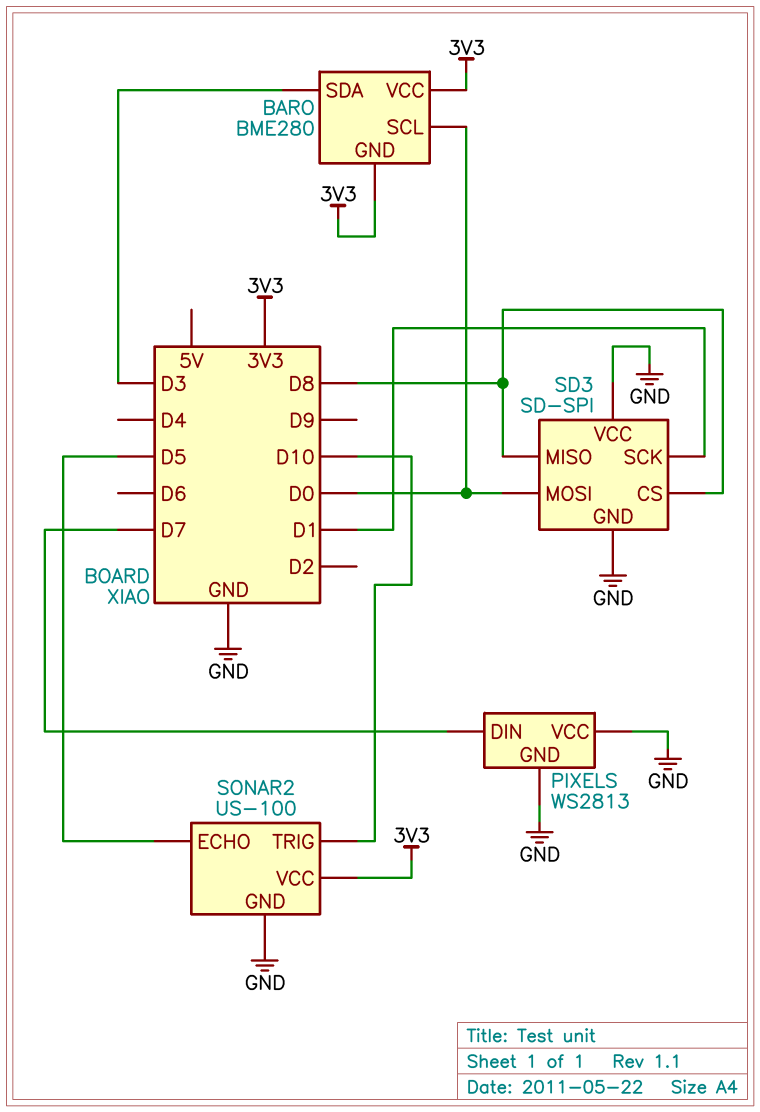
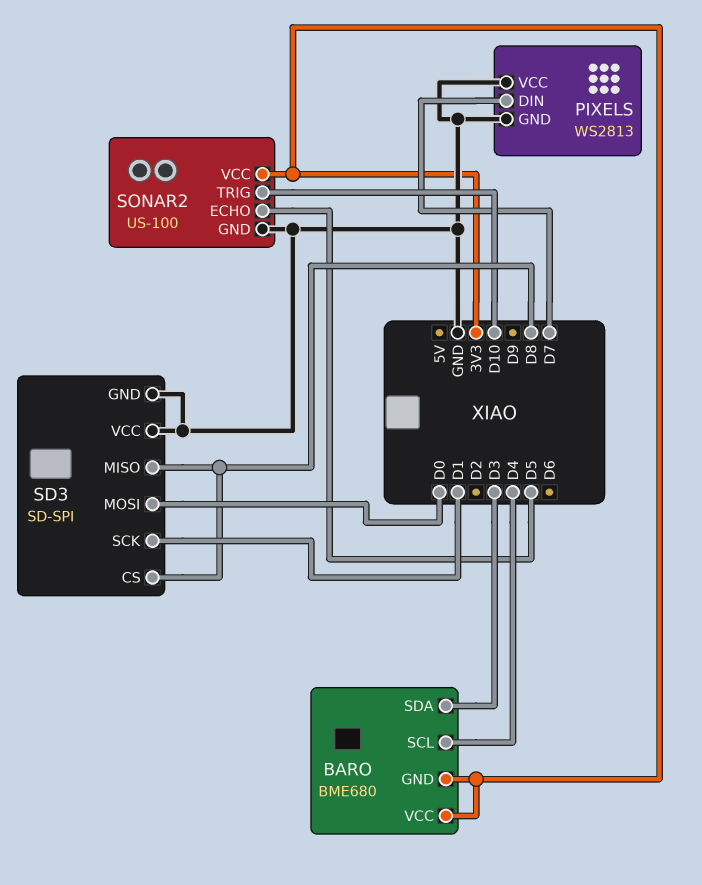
BARO: BME280 -> BME680
BARO pin SCL: D0 -> D4

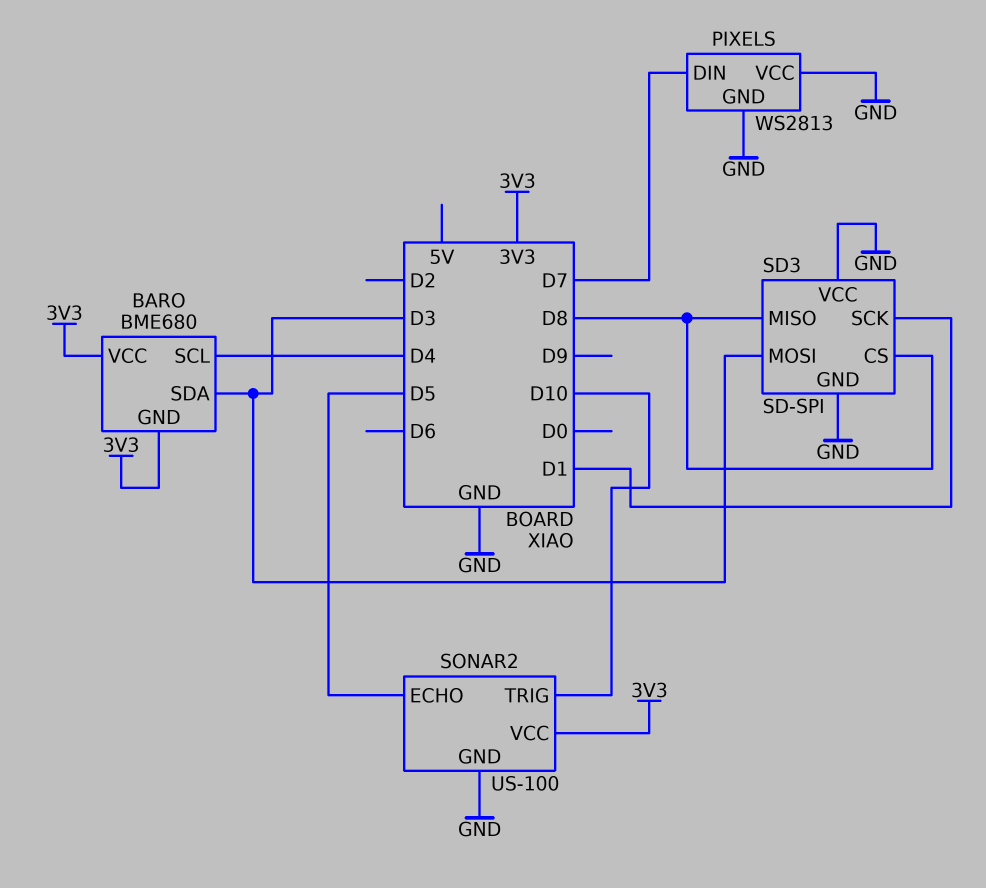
SD3 pin MOSI: D0 -> D3

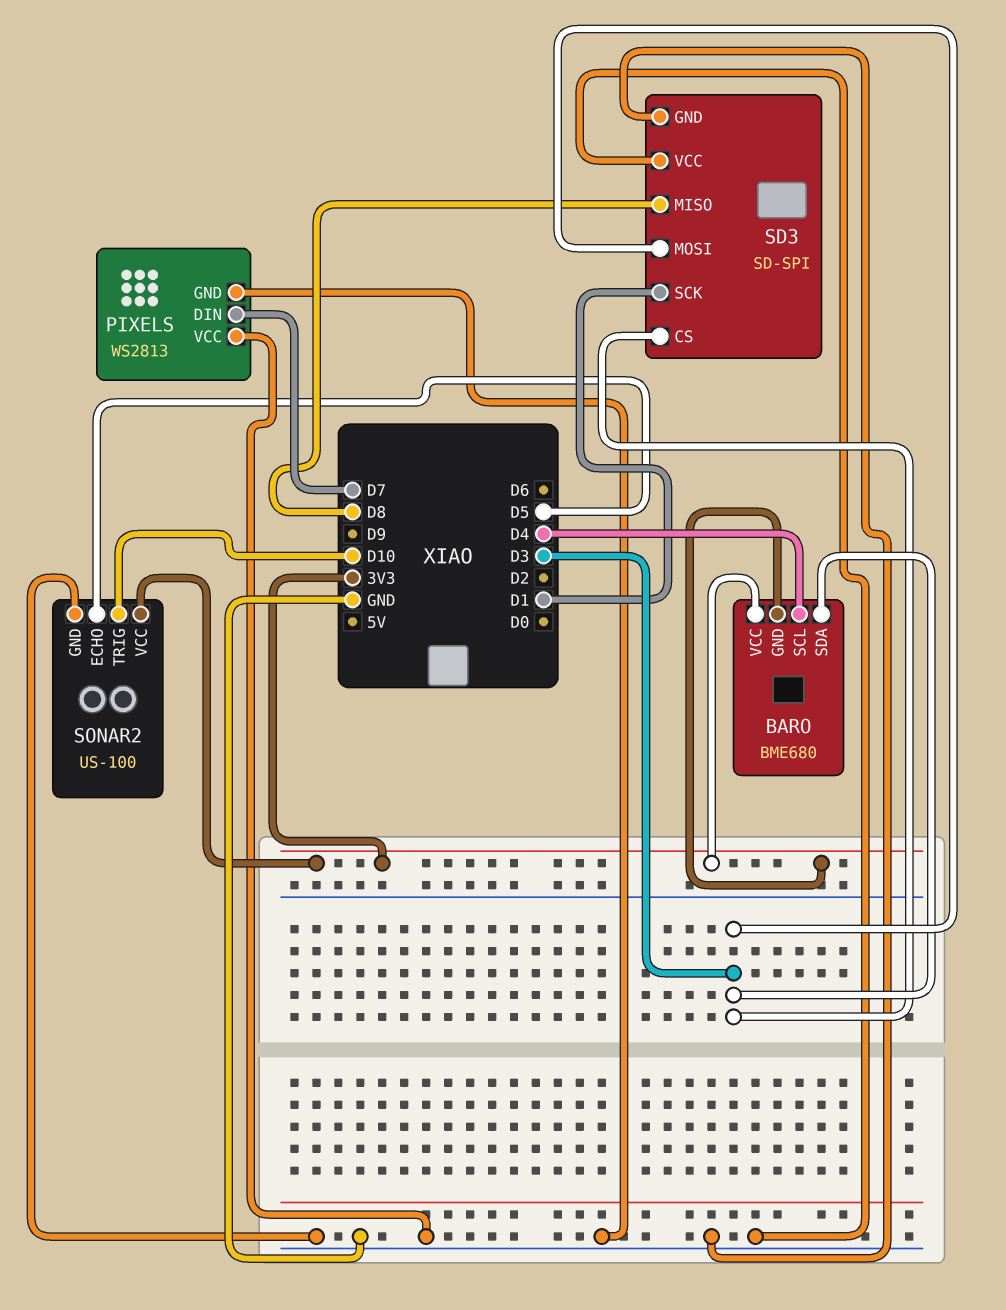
SD3 pin CS: D8 -> D3

